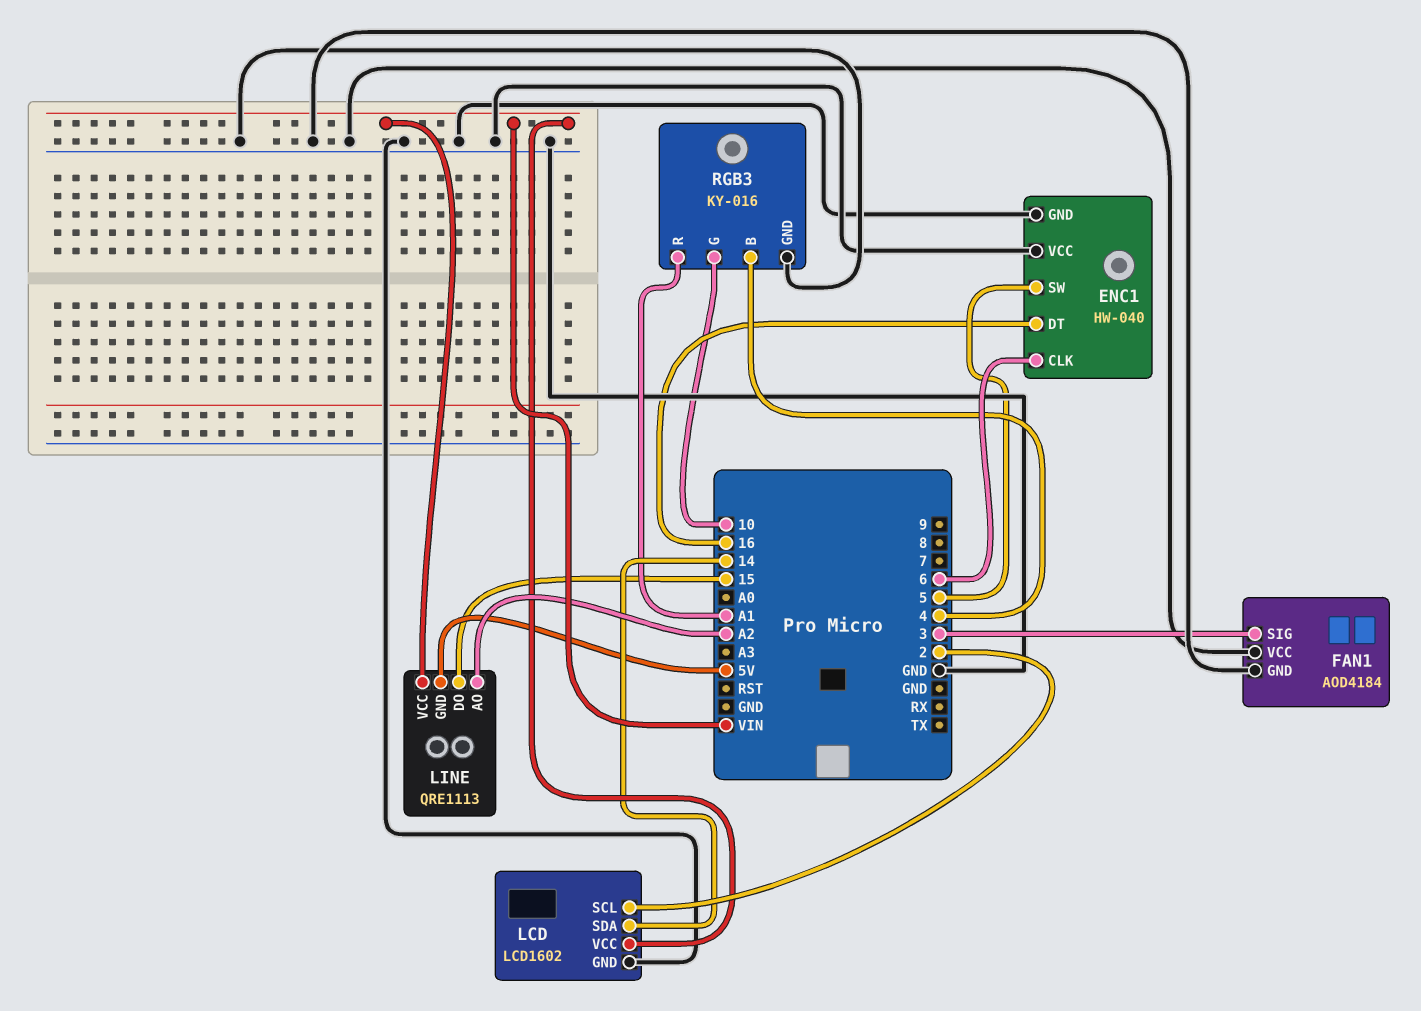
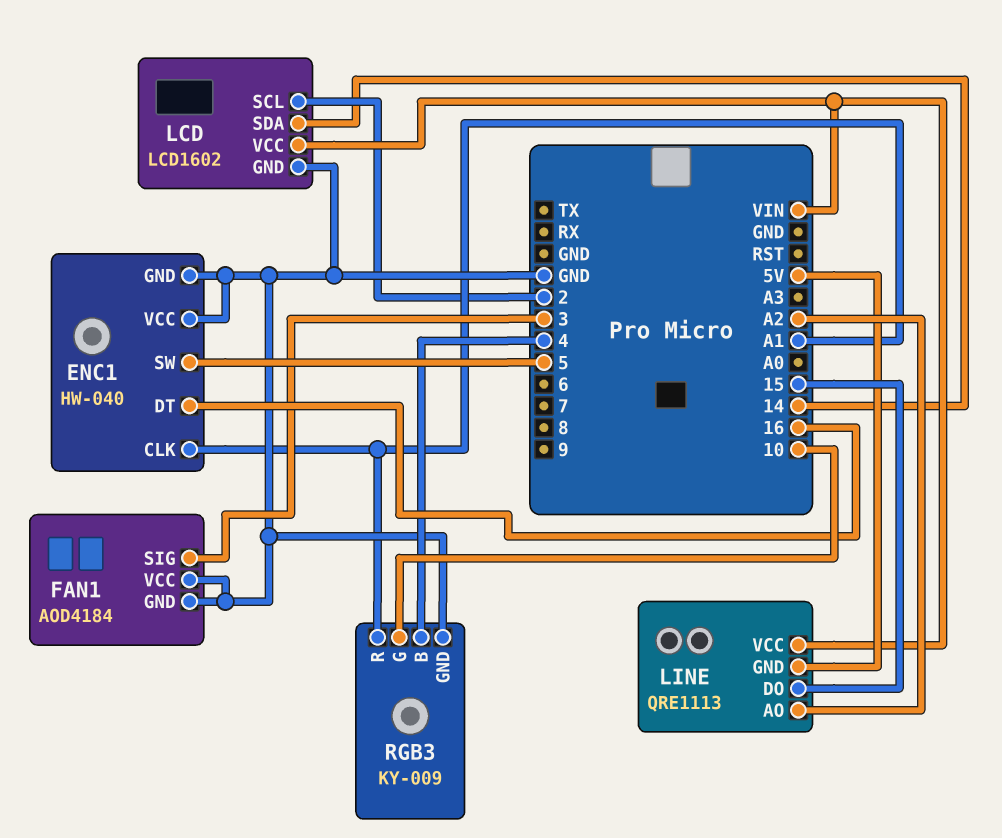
ENC1 pin CLK: 6 -> A1
RGB3: KY-016 -> KY-009

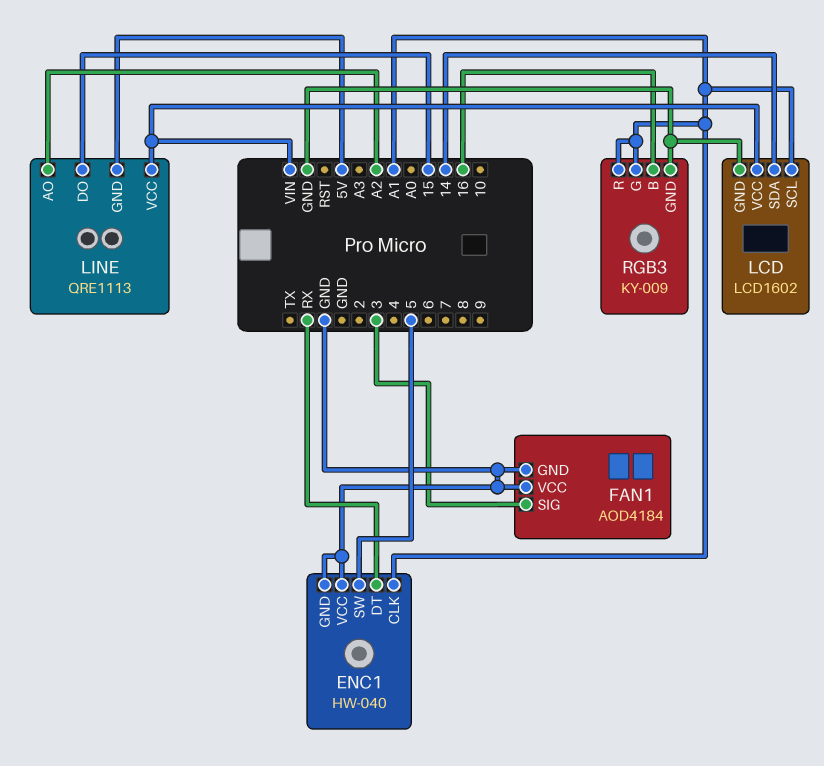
ENC1 pin DT: 16 -> RX
LCD pin SCL: 2 -> A1
RGB3 pin B: 4 -> 16
RGB3 pin G: 10 -> A1

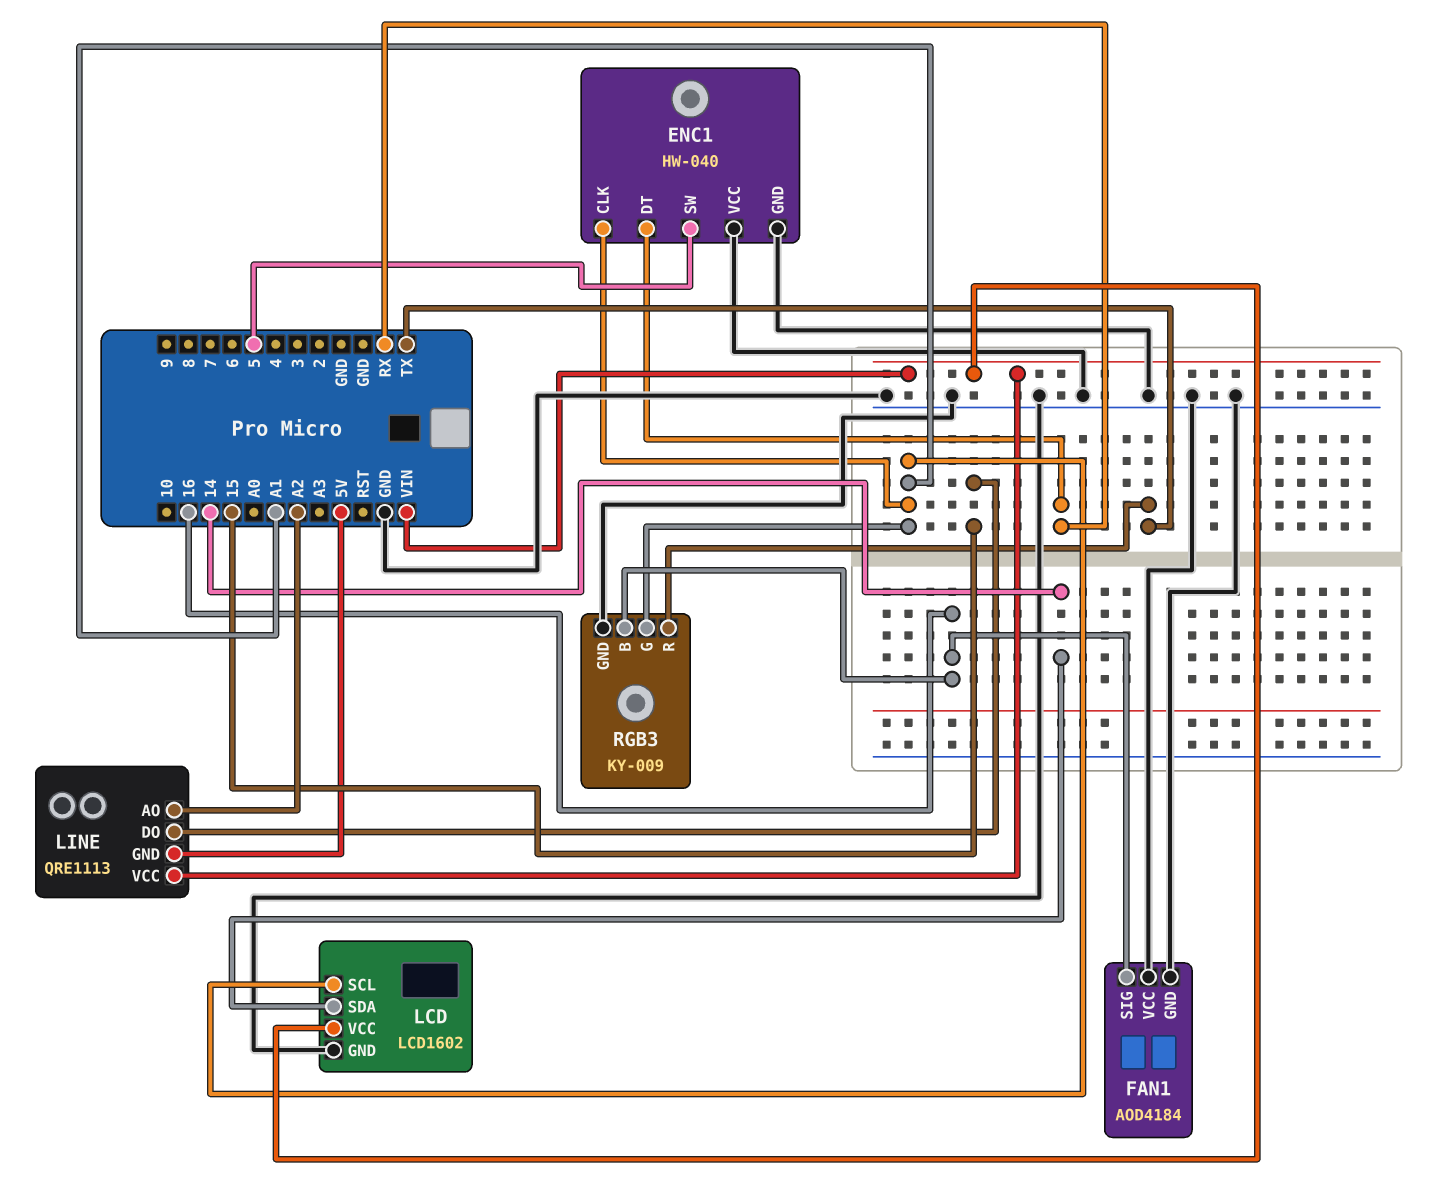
FAN1 pin SIG: 3 -> 16
RGB3 pin R: A1 -> TX

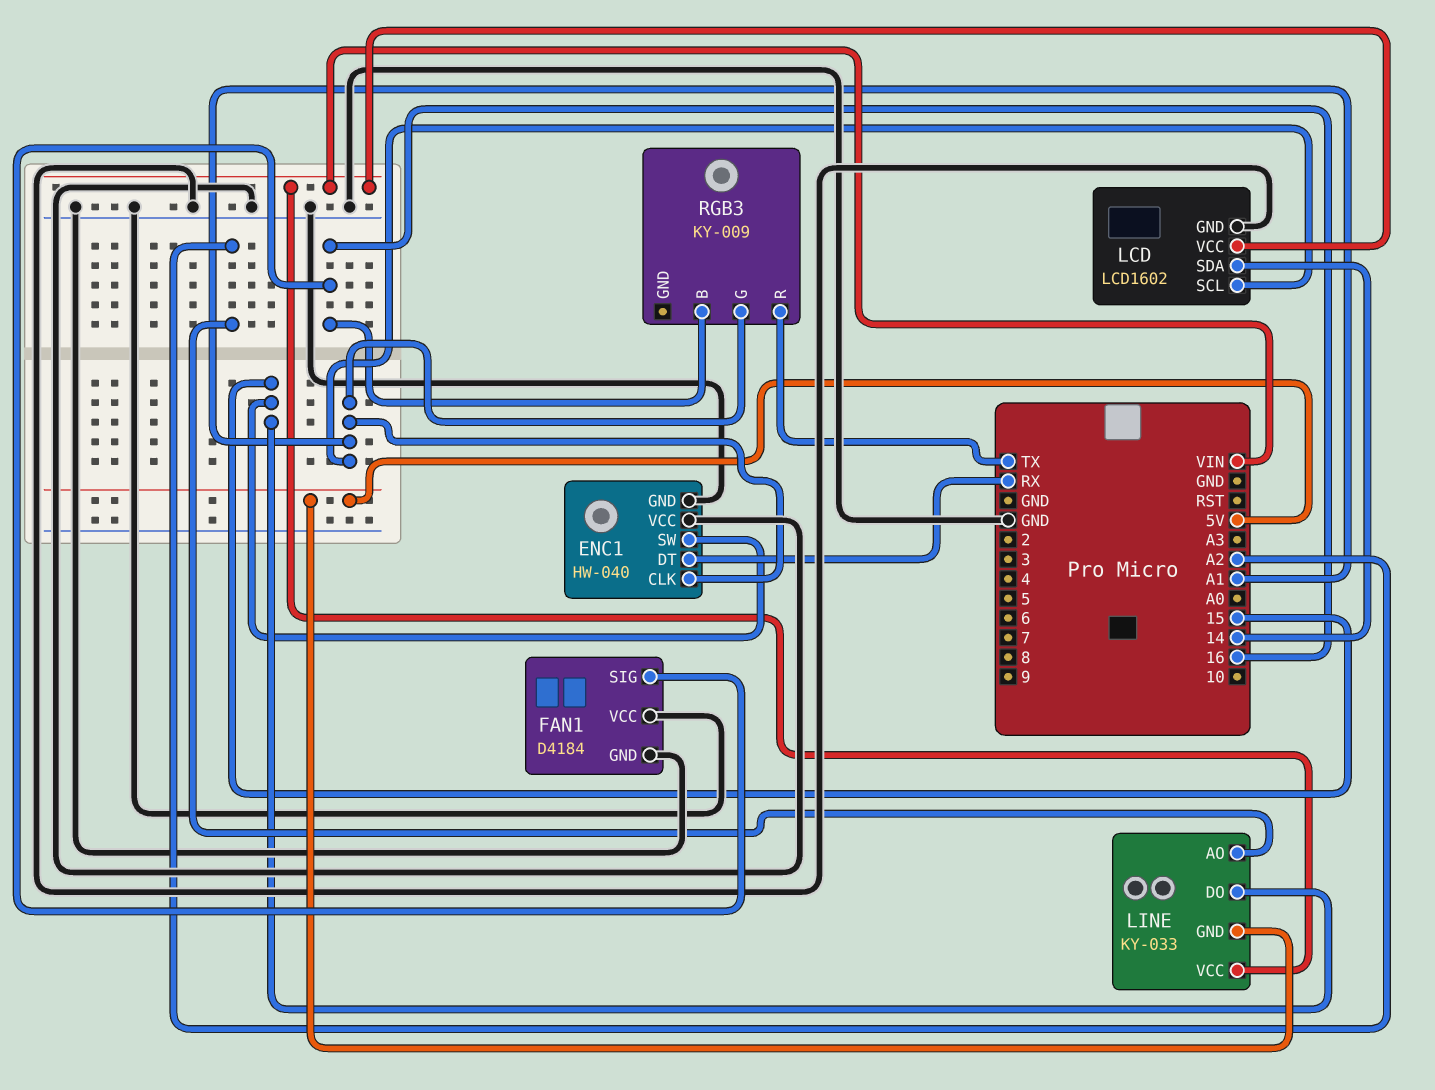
ENC1 pin SW: 5 -> 15
FAN1: AOD4184 -> D4184
LINE: QRE1113 -> KY-033
RGB3 pin GND: GND -> none

